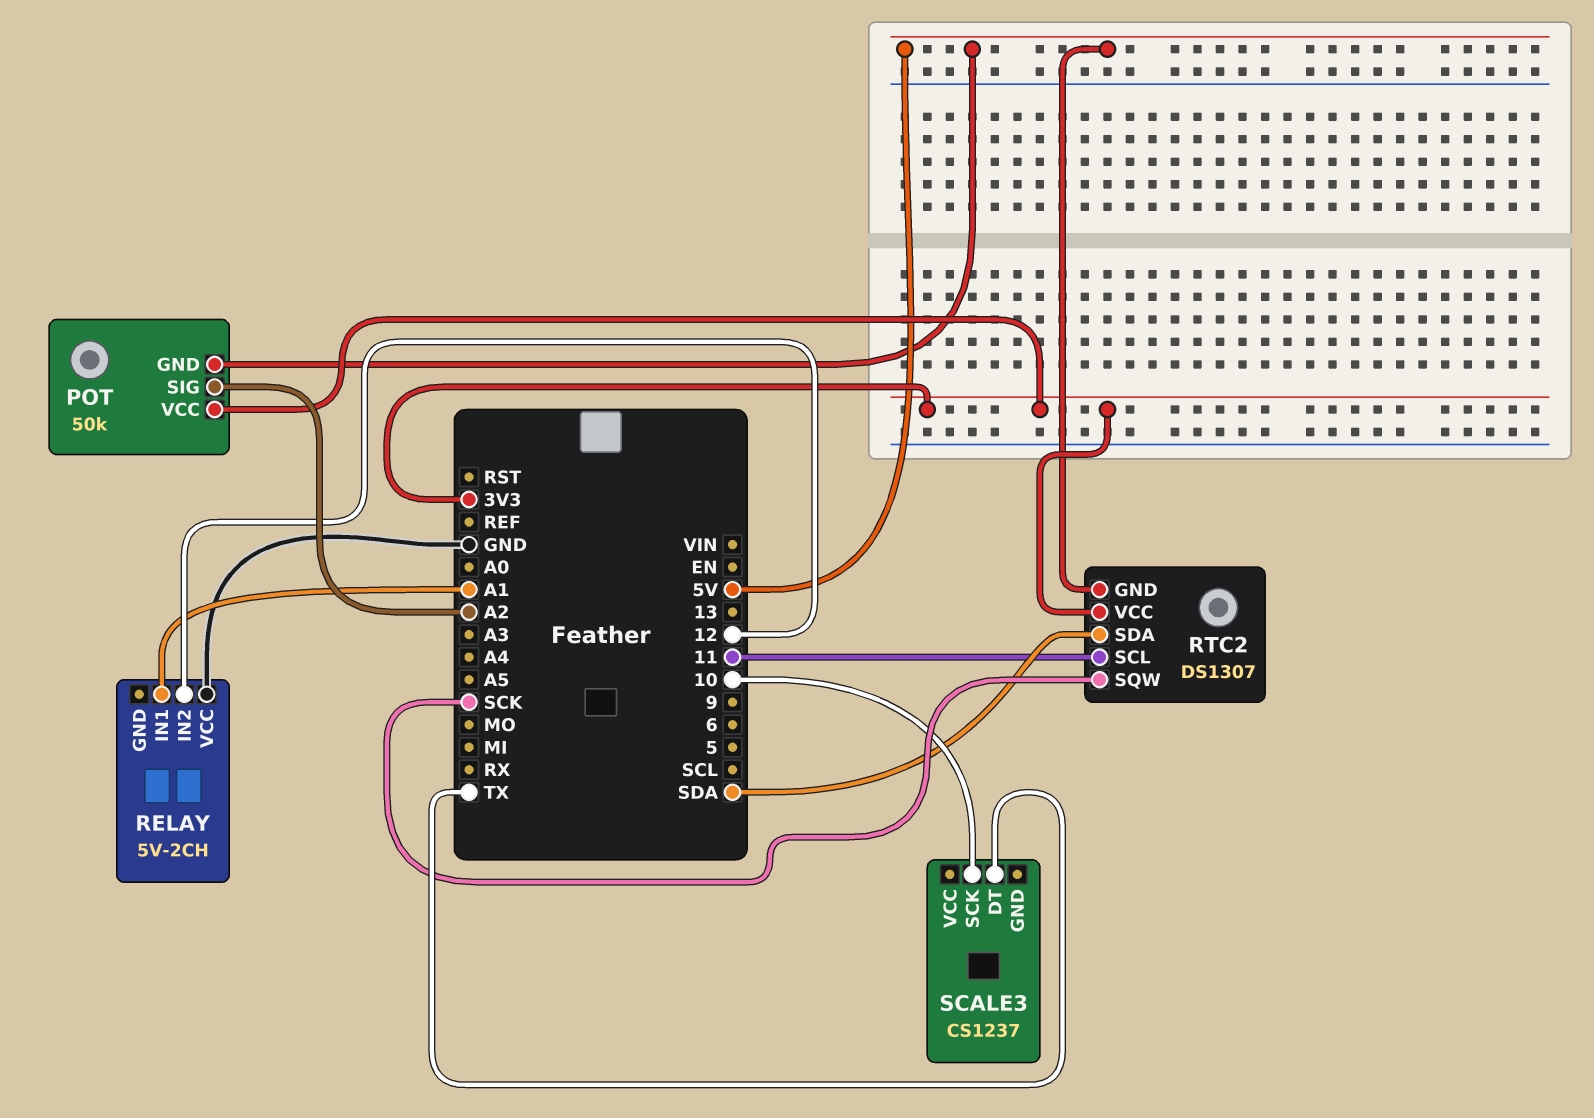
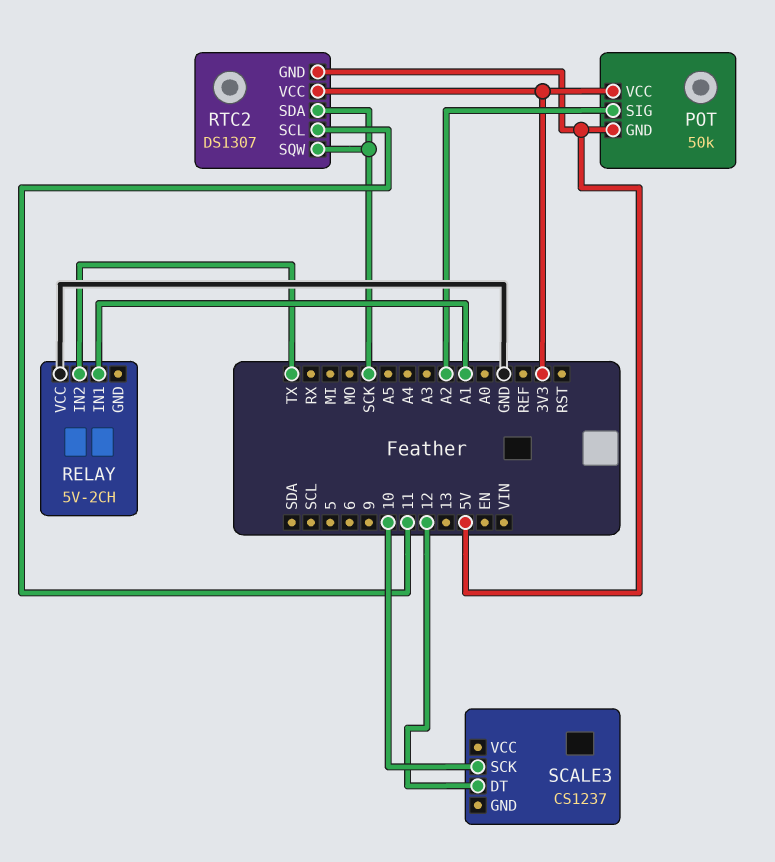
RELAY pin IN2: 12 -> TX
RTC2 pin SDA: SDA -> SCK
SCALE3 pin DT: TX -> 12

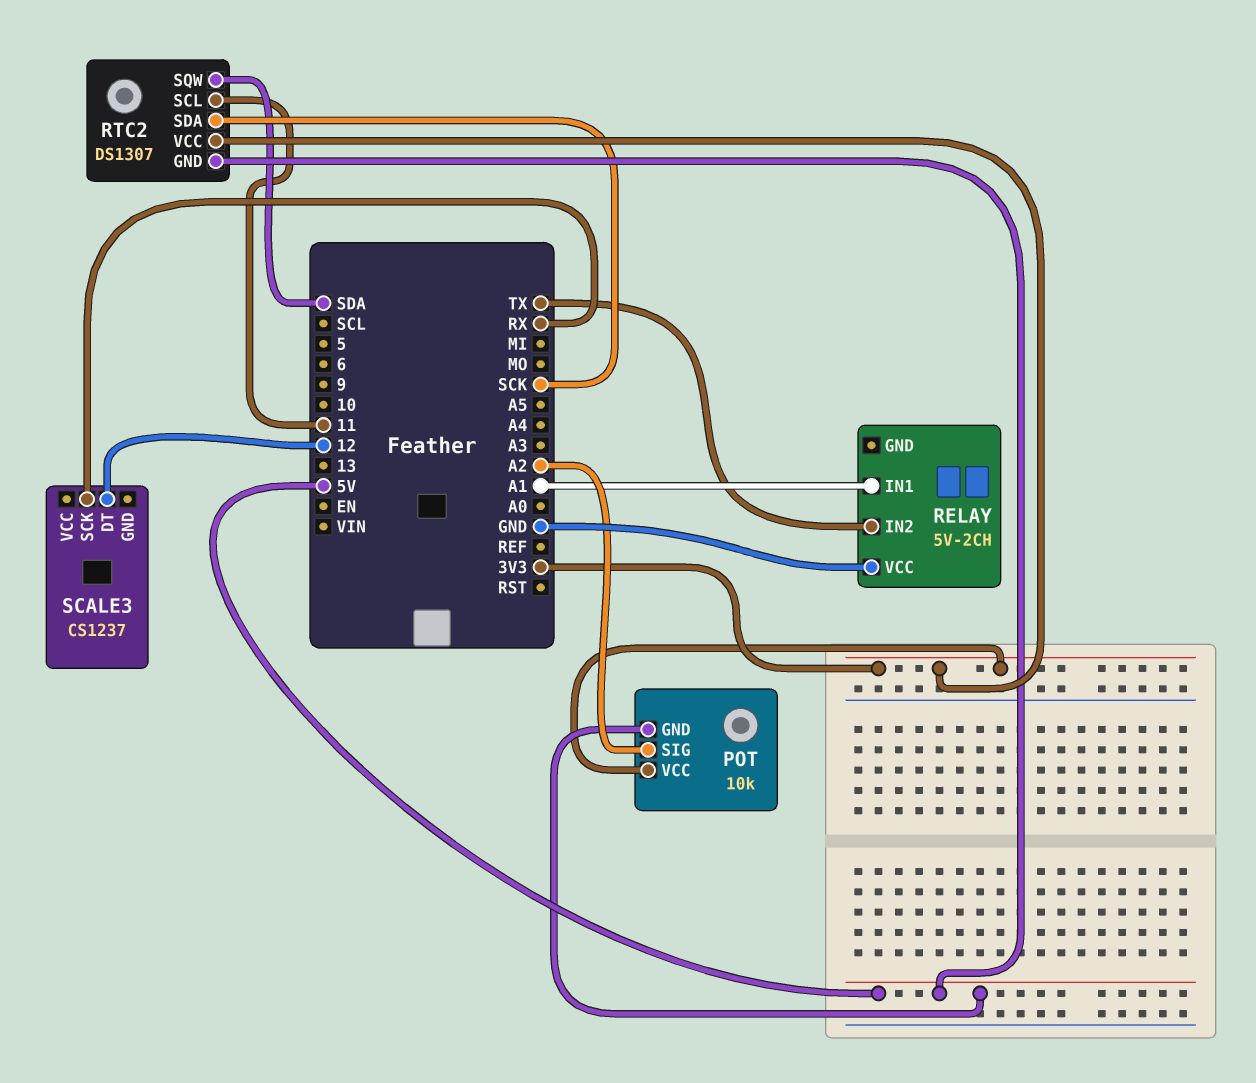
POT: 50k -> 10k
RTC2 pin SQW: SCK -> SDA
SCALE3 pin SCK: 10 -> RX

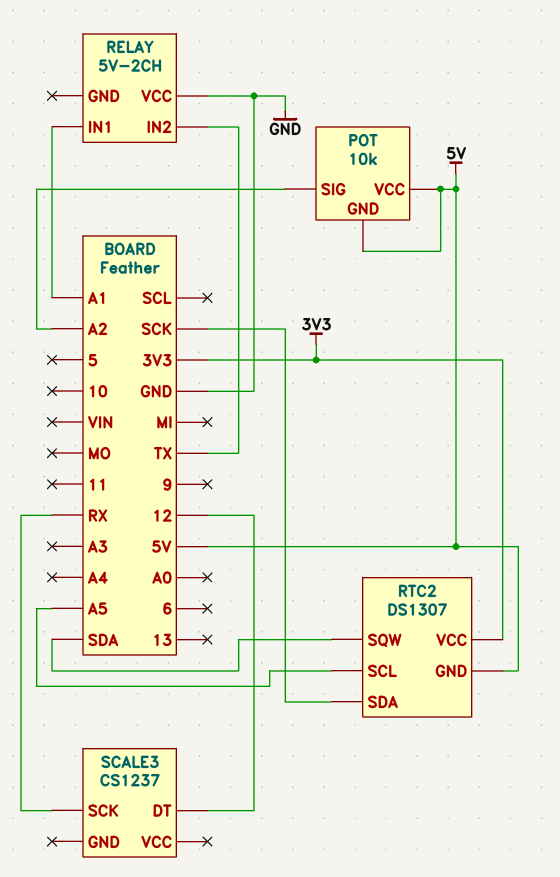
POT pin VCC: 3V3 -> 5V
RTC2 pin SCL: 11 -> A5

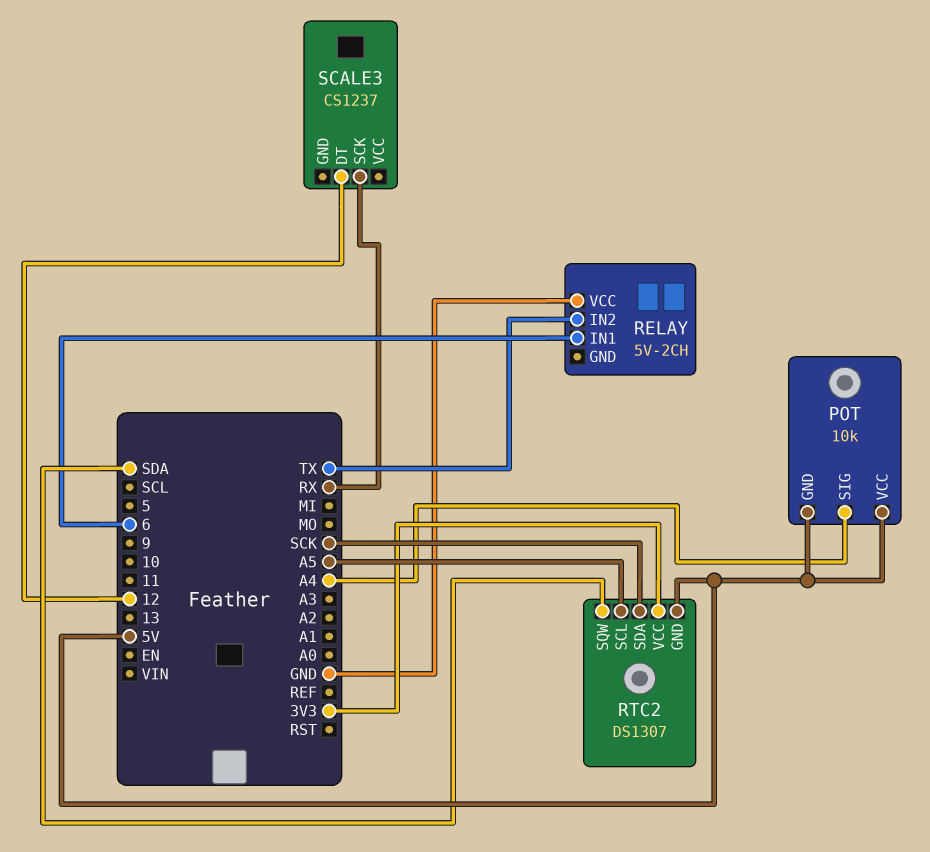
POT pin SIG: A2 -> A4
RELAY pin IN1: A1 -> 6

